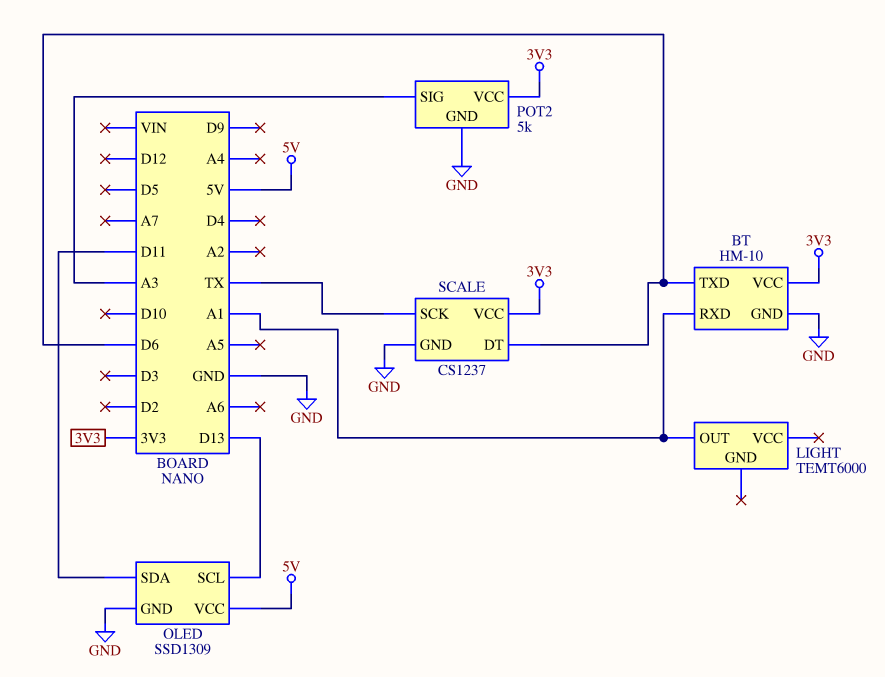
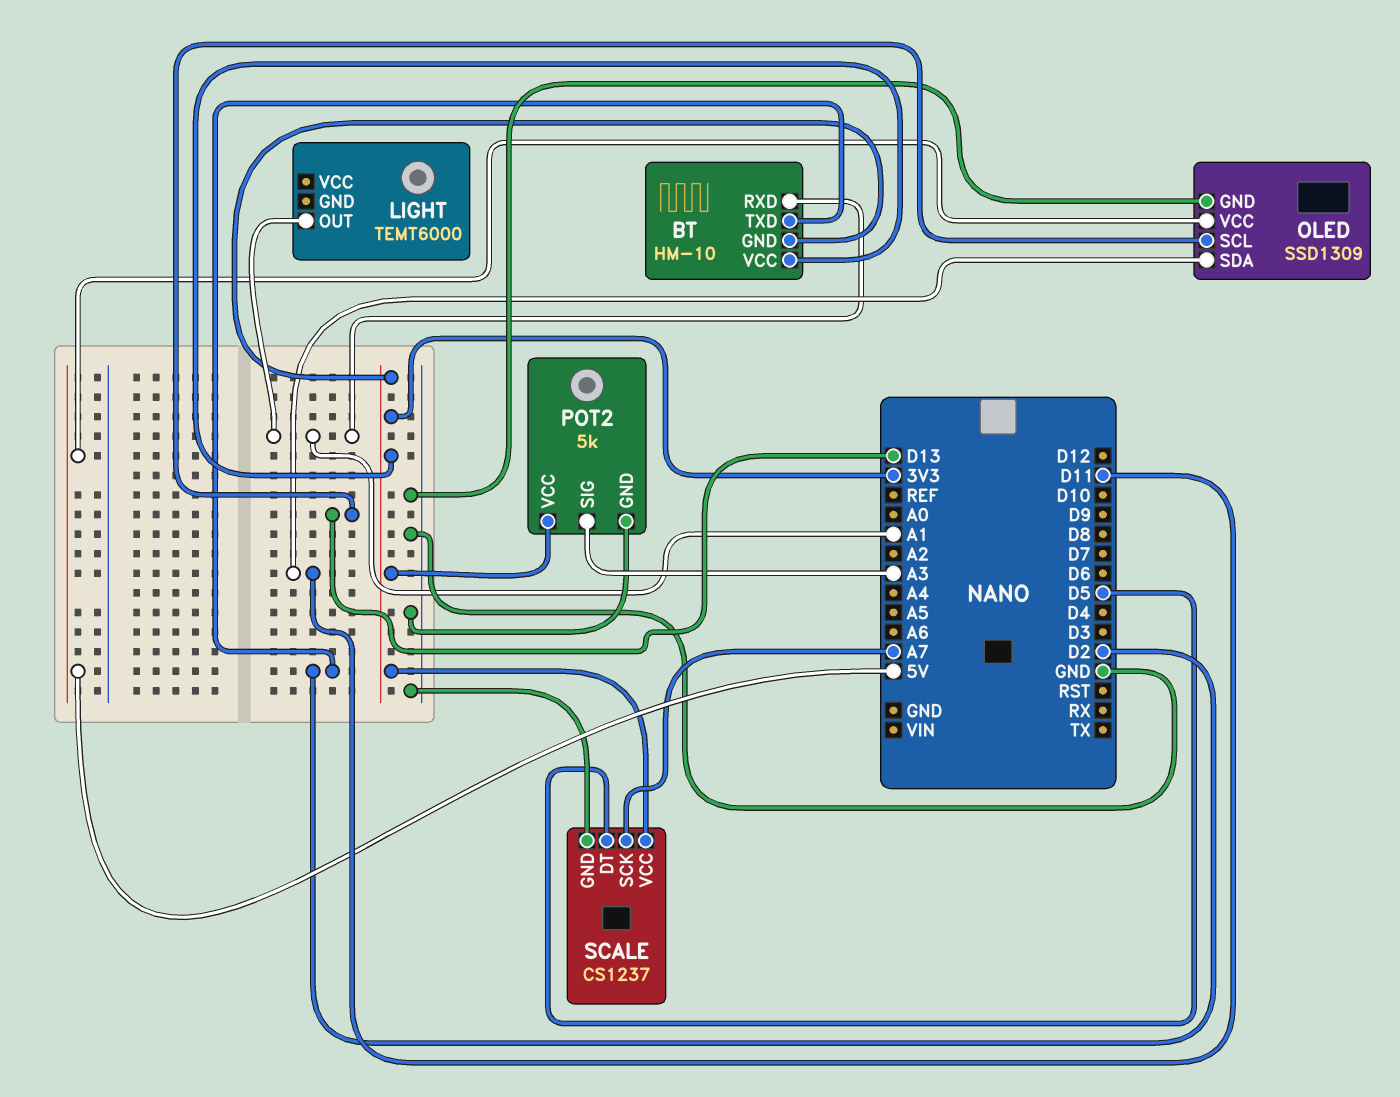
BT pin GND: GND -> 3V3
BT pin TXD: D6 -> D2
SCALE pin DT: D6 -> D5
SCALE pin SCK: TX -> A7

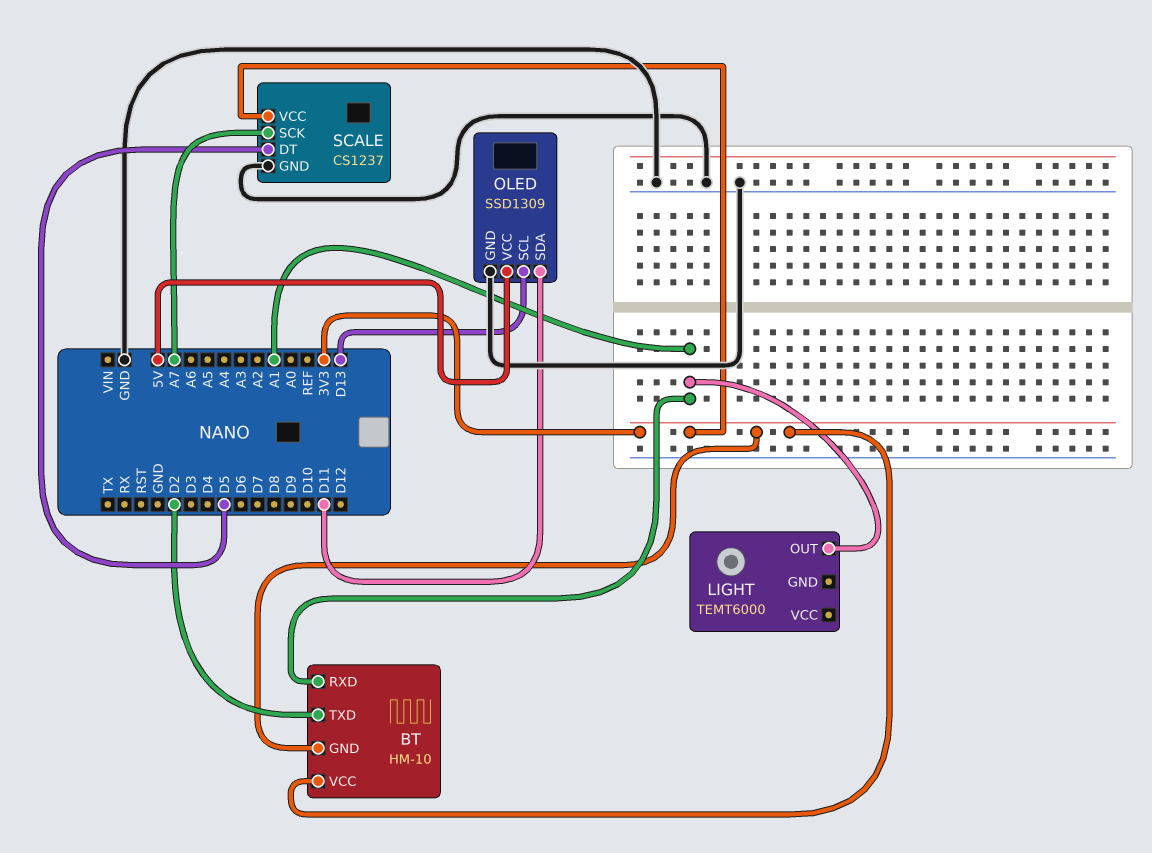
POT2: 5k -> none
POT2 pin GND: GND -> none
POT2 pin SIG: A3 -> none
POT2 pin VCC: 3V3 -> none

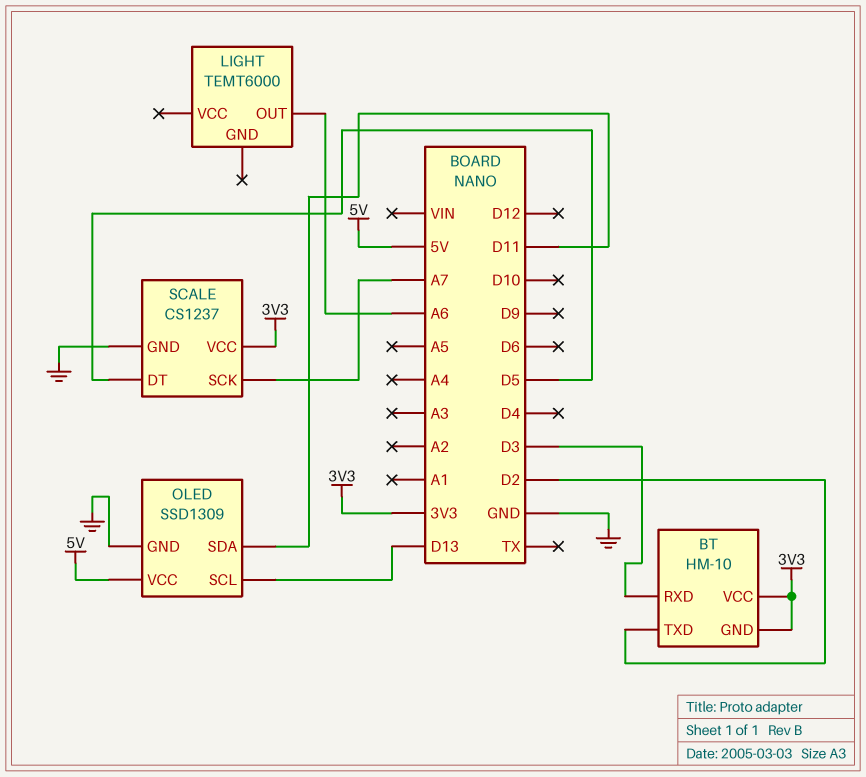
BT pin RXD: A1 -> D3
LIGHT pin OUT: A1 -> A6

